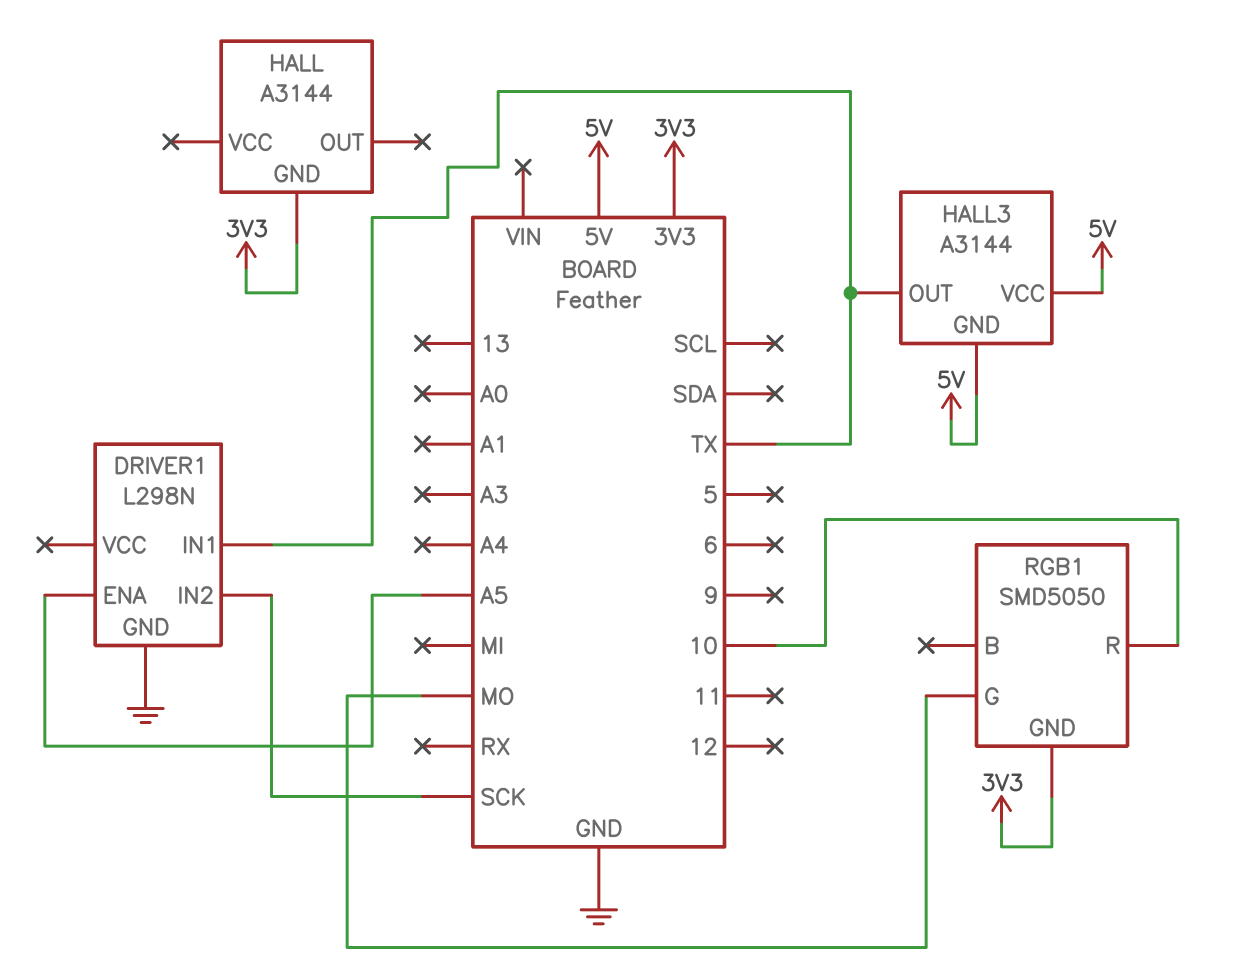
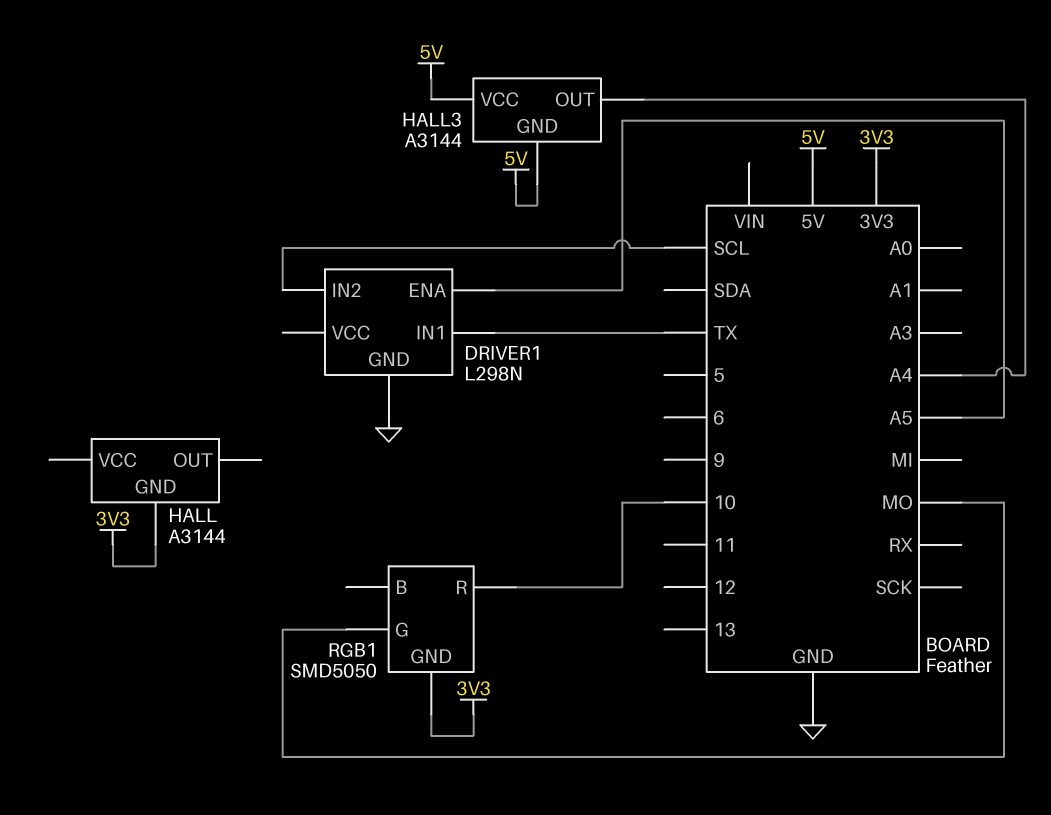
DRIVER1 pin IN2: SCK -> SCL
HALL3 pin OUT: TX -> A4

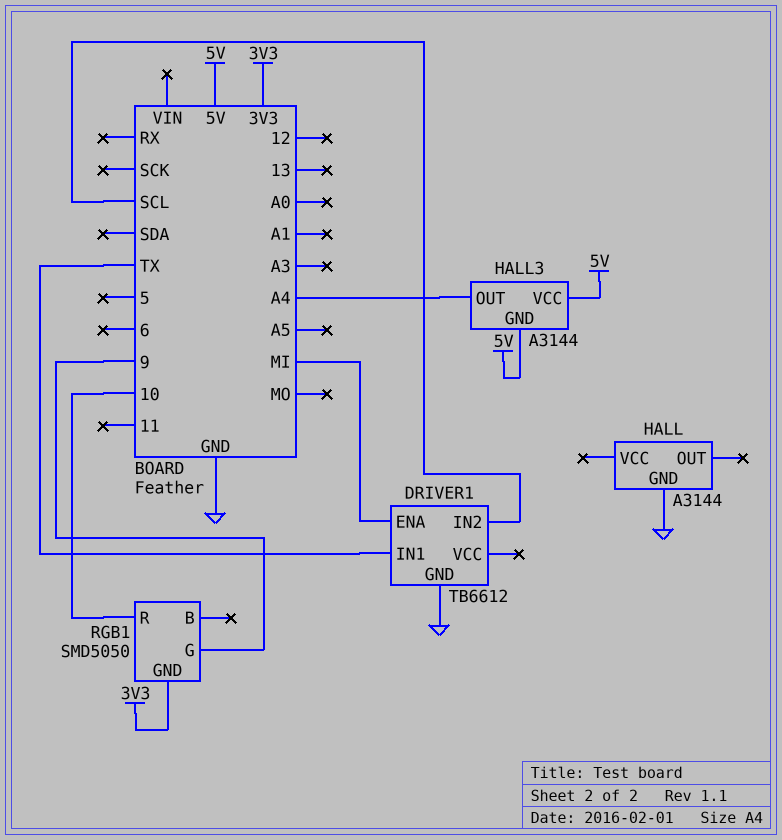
DRIVER1: L298N -> TB6612
DRIVER1 pin ENA: A5 -> MI
HALL pin GND: 3V3 -> GND
RGB1 pin G: MO -> 9

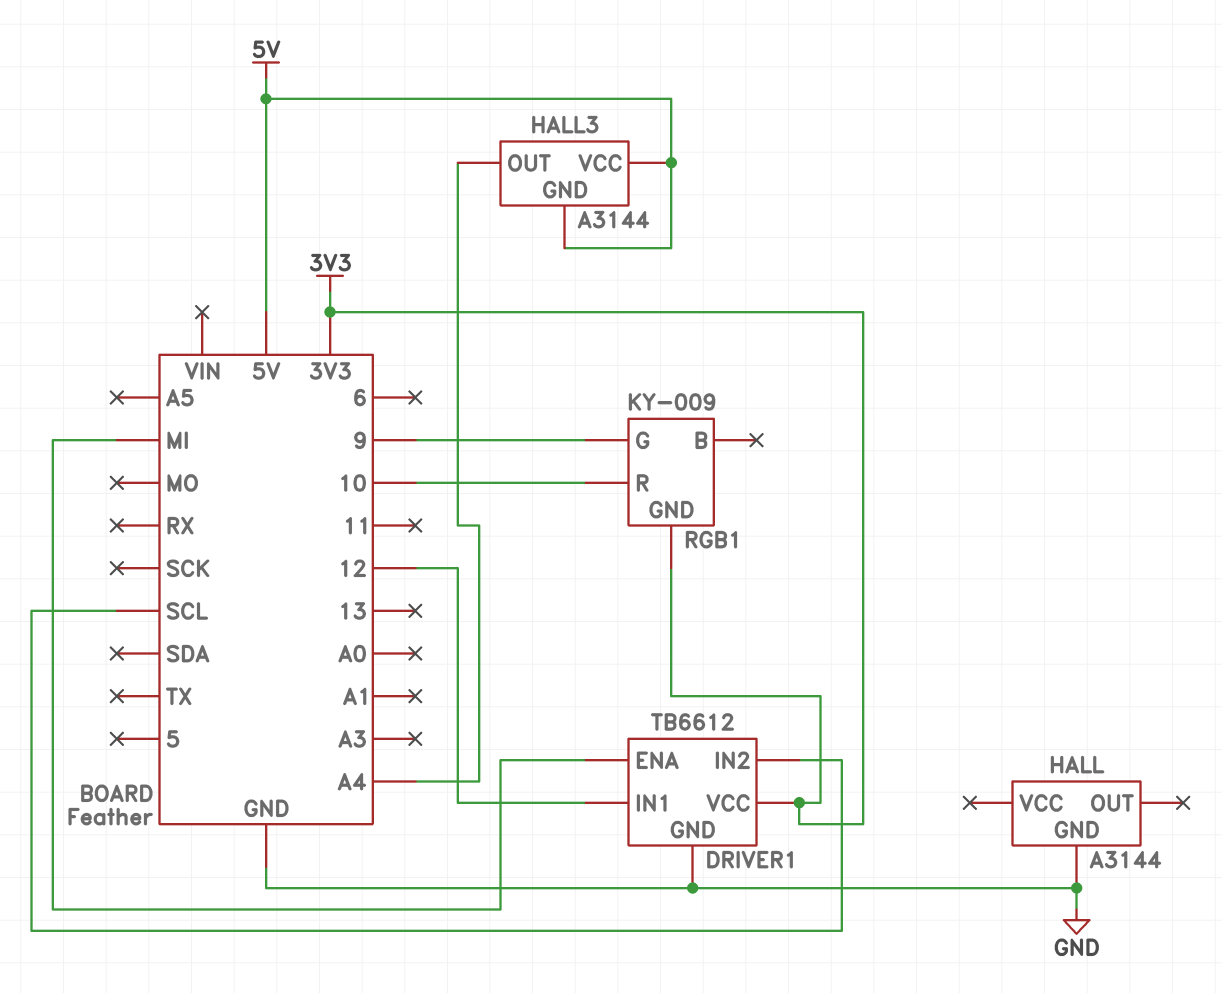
DRIVER1 pin IN1: TX -> 12
DRIVER1 pin VCC: none -> 3V3
RGB1: SMD5050 -> KY-009

